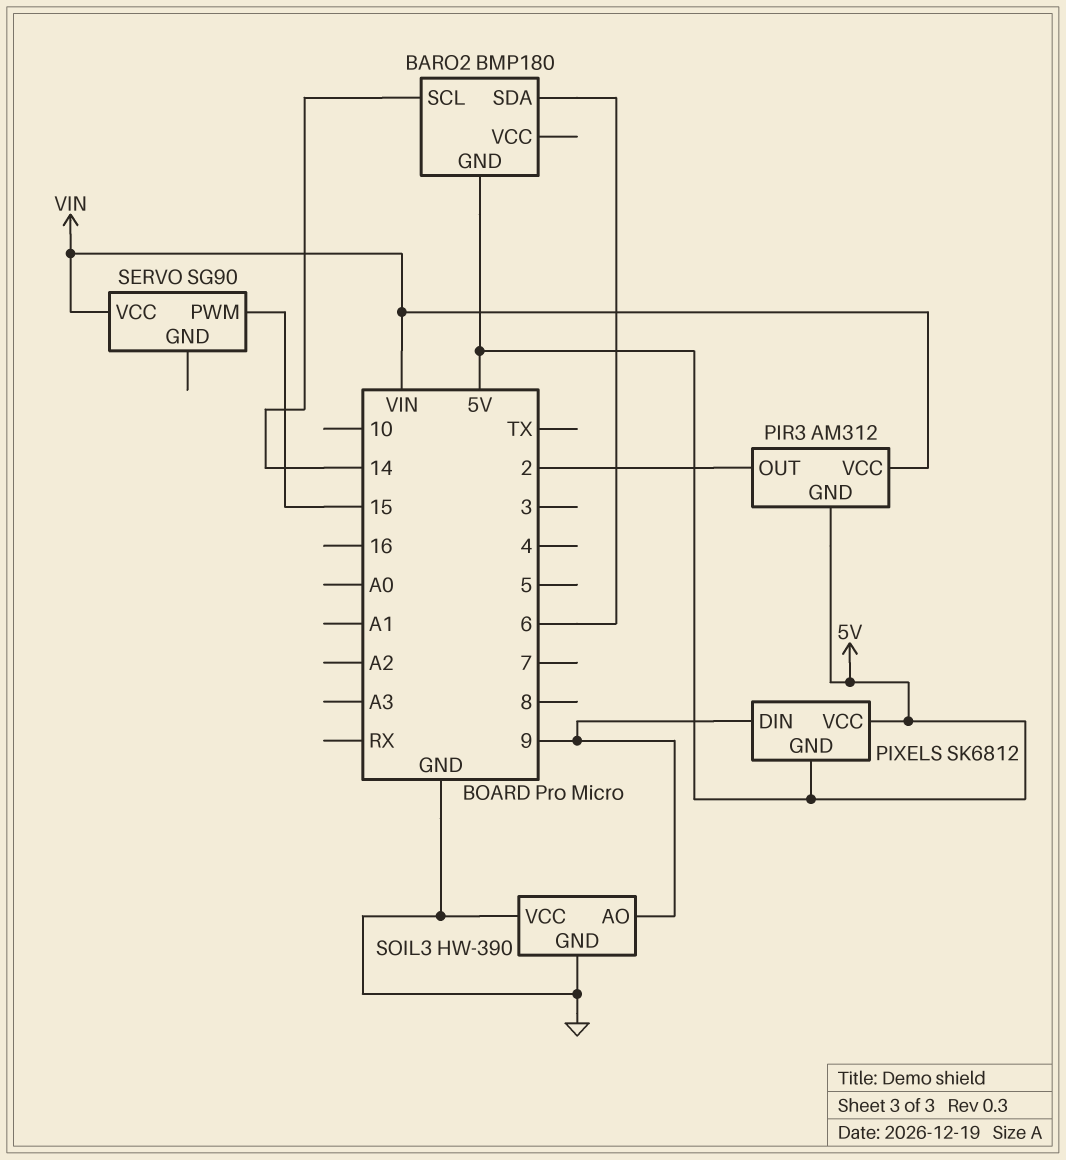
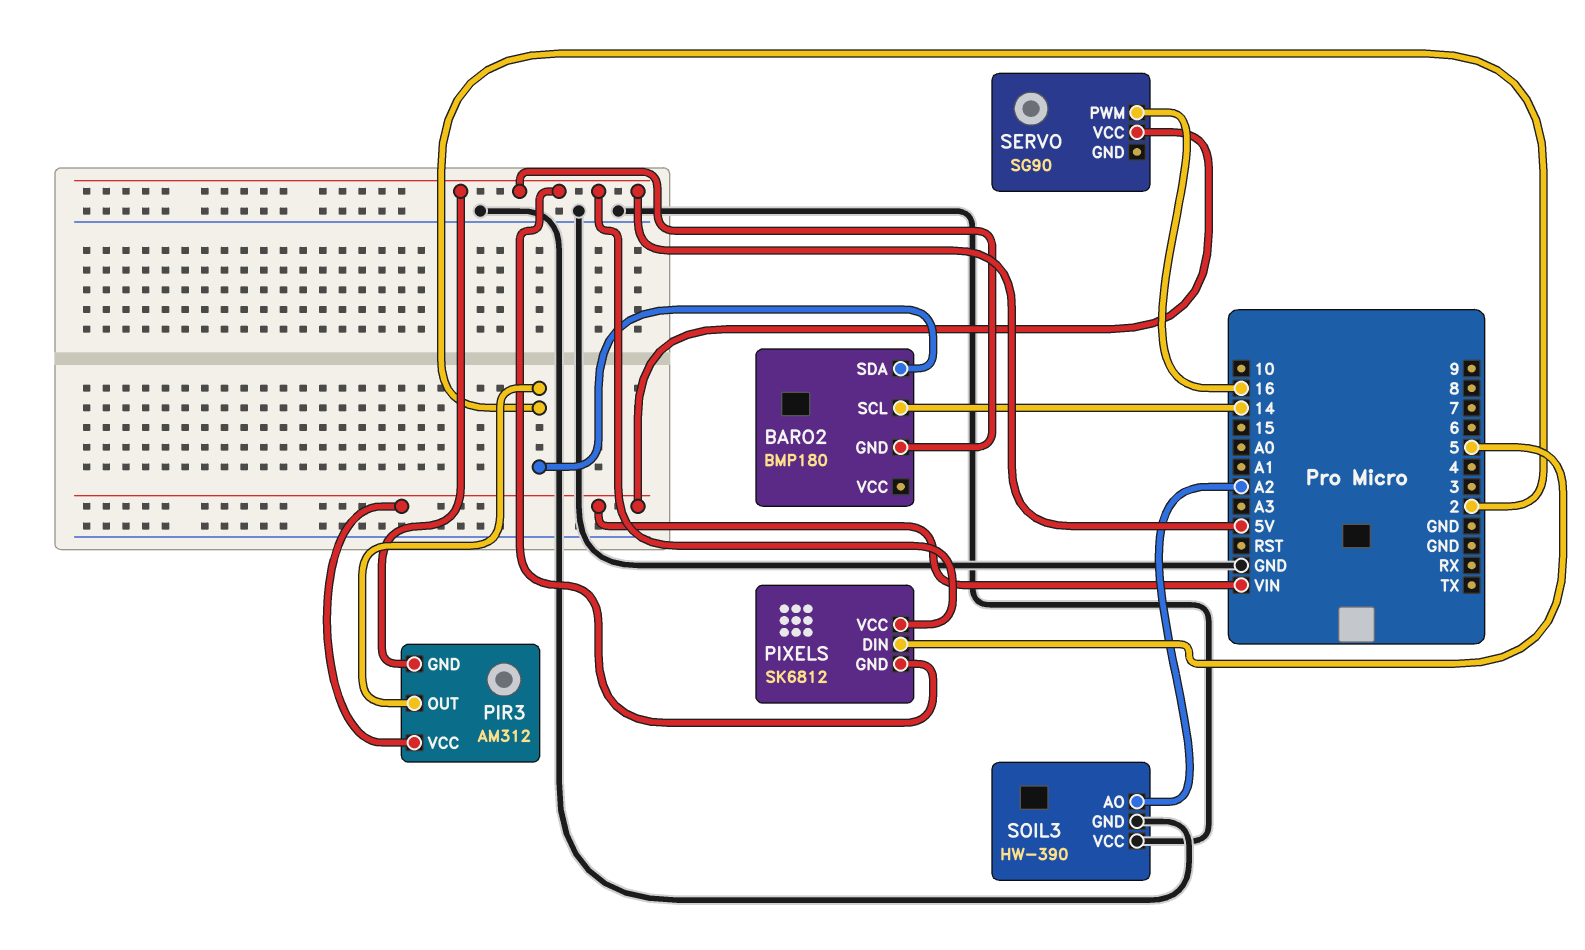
BARO2 pin SDA: 6 -> 2
PIXELS pin DIN: 9 -> 5
SERVO pin PWM: 15 -> 16
SOIL3 pin AO: 9 -> A2

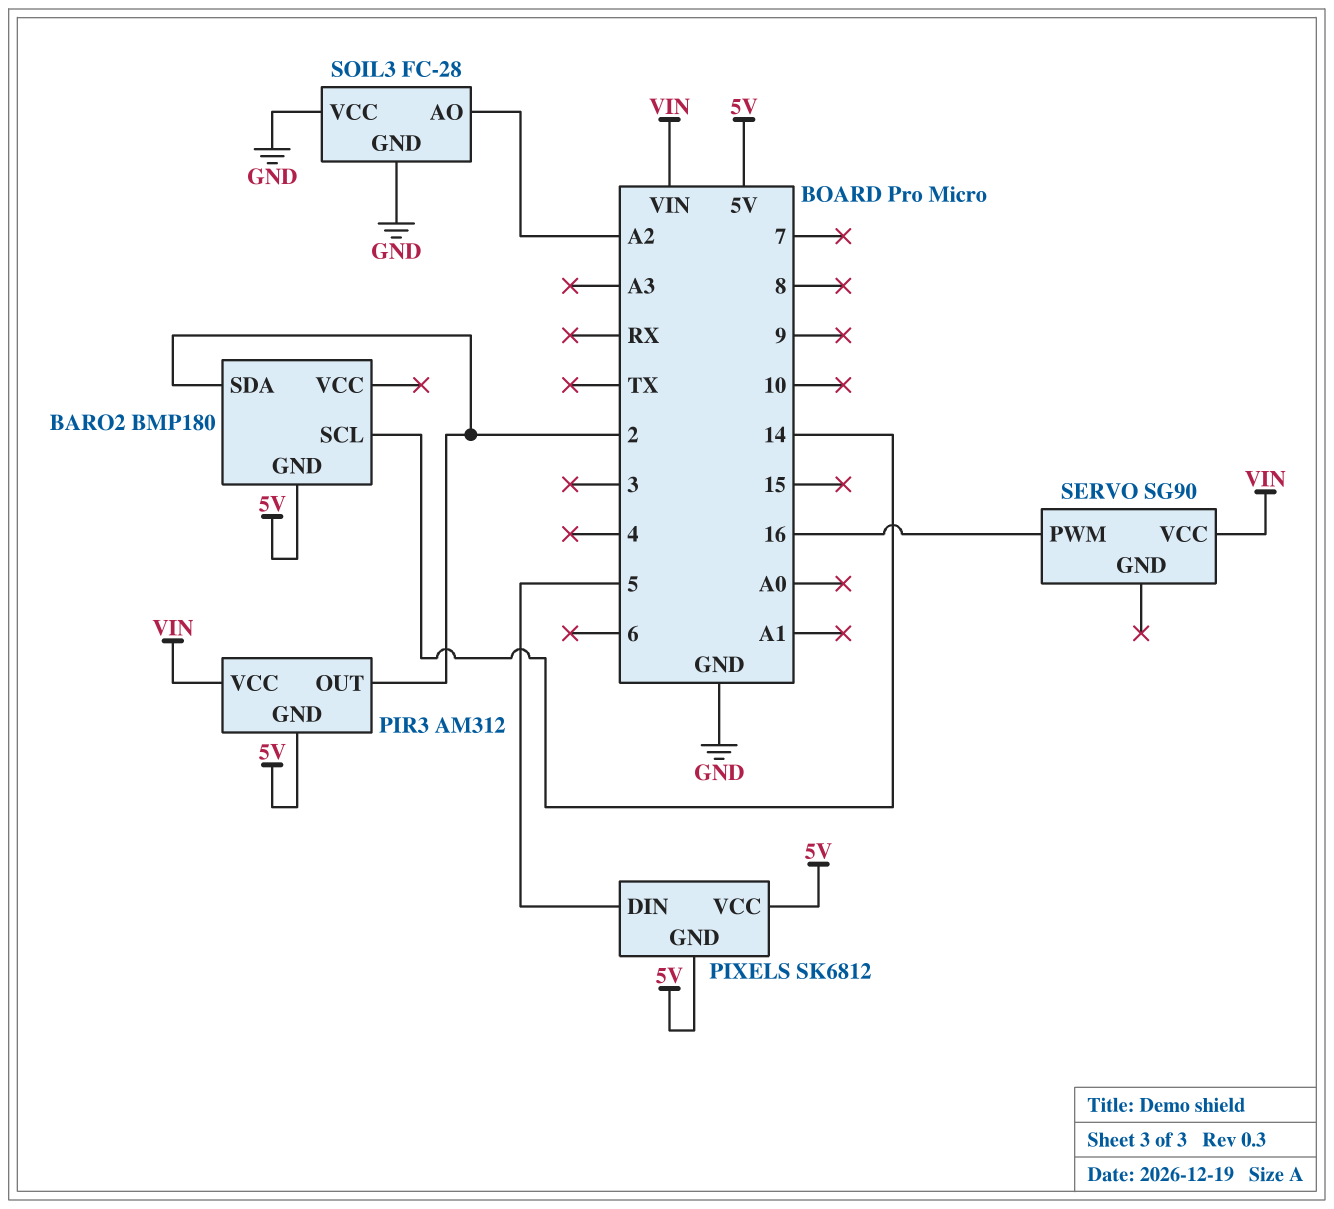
SOIL3: HW-390 -> FC-28

